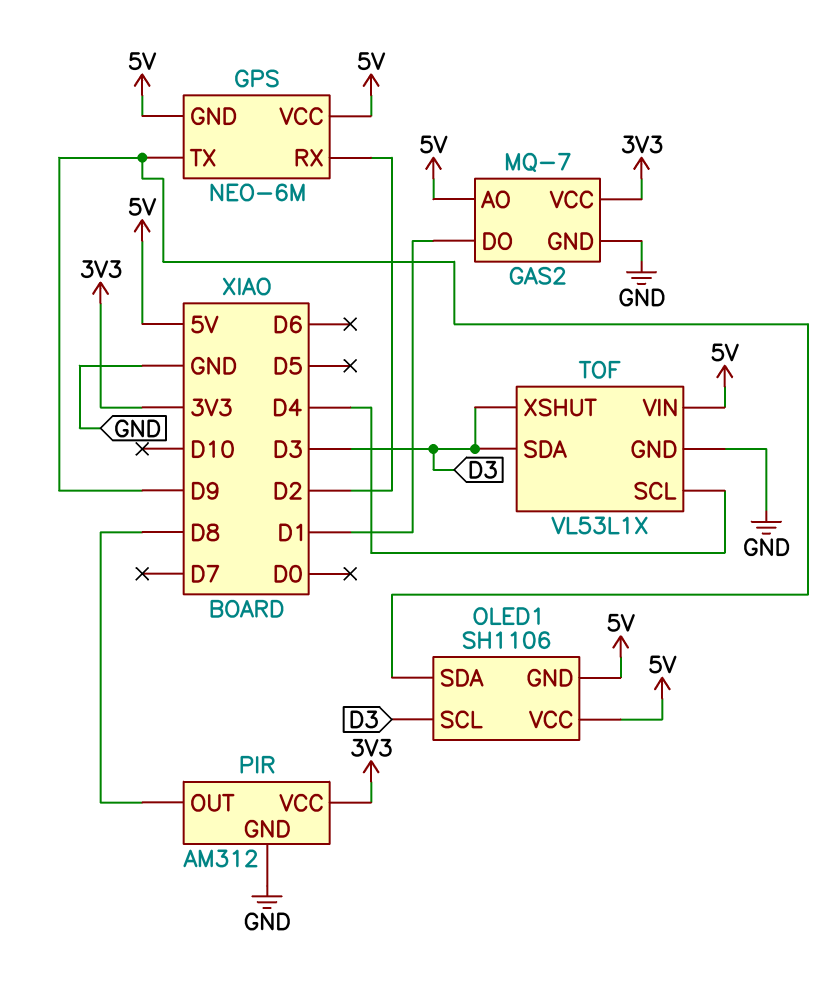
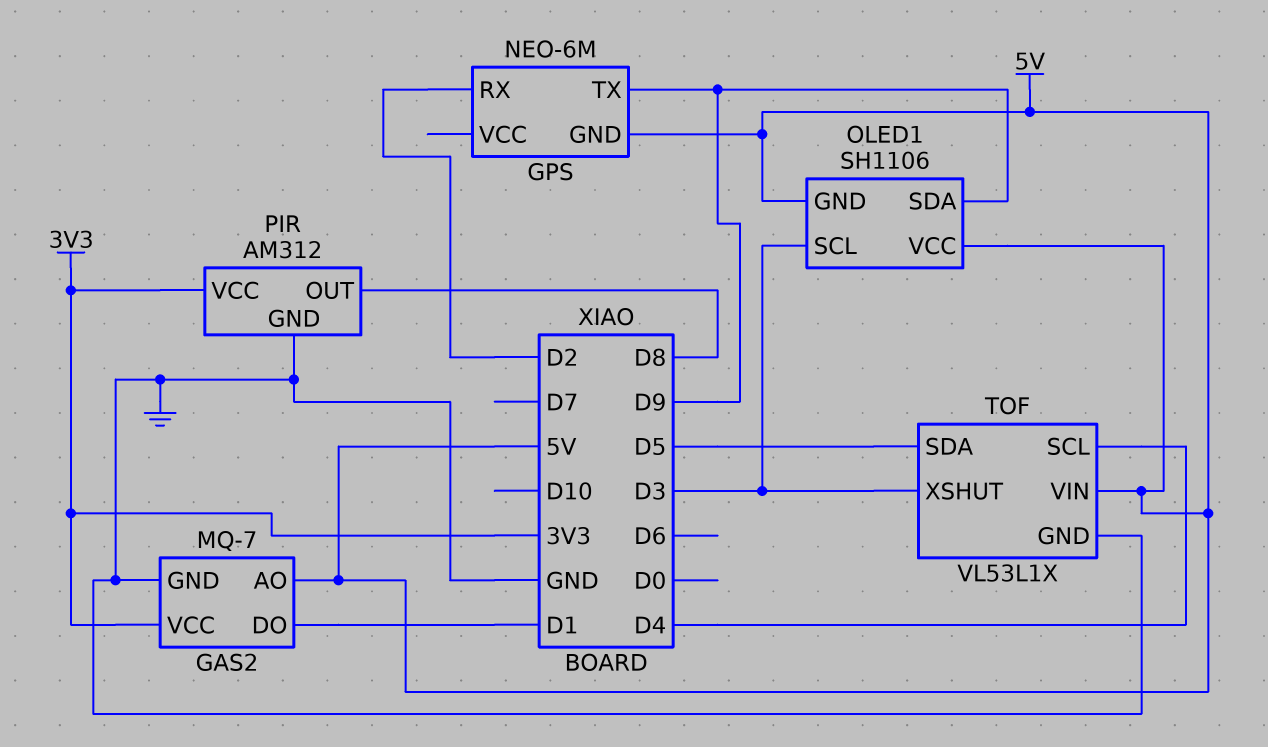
GPS pin VCC: 5V -> none
TOF pin SDA: D3 -> D5

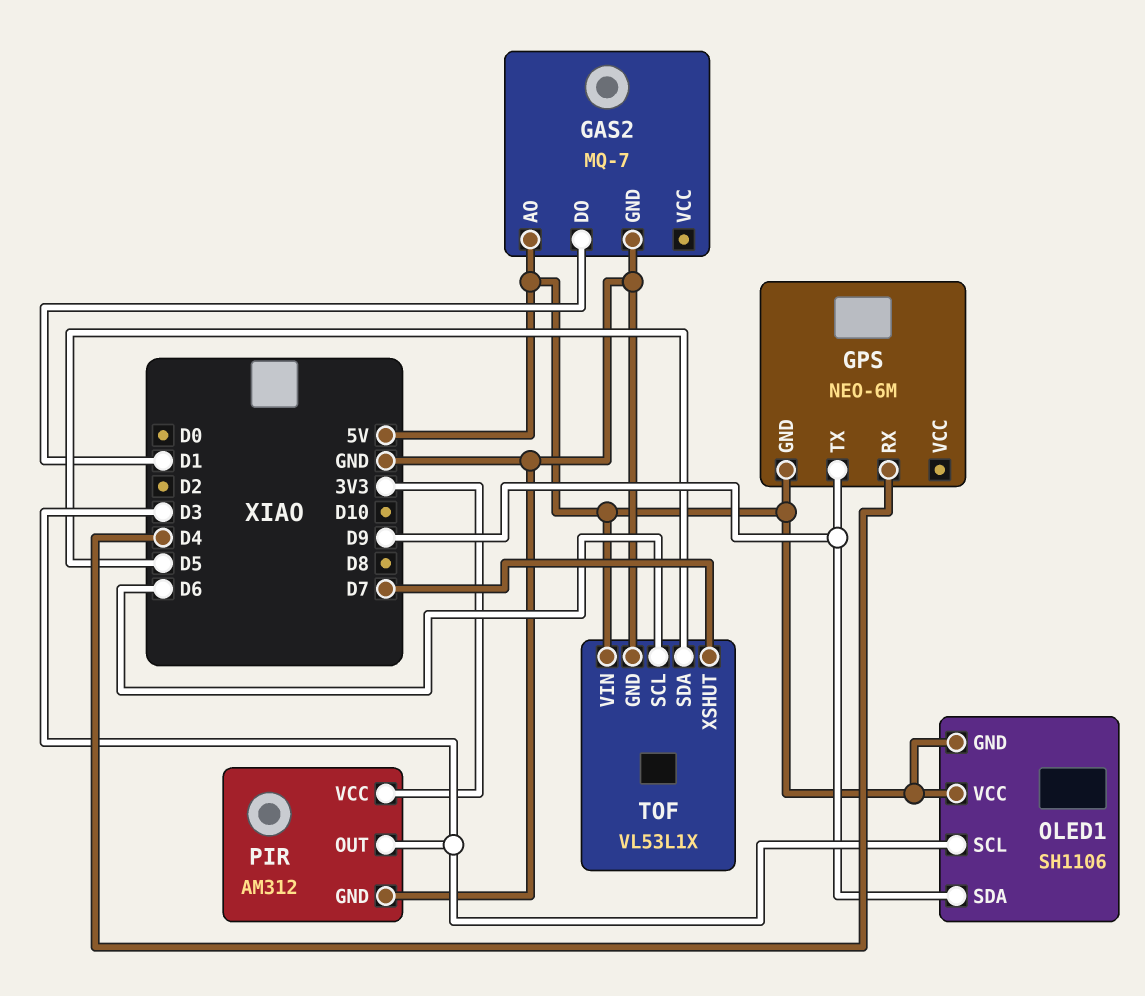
GAS2 pin VCC: 3V3 -> none
GPS pin RX: D2 -> D4
PIR pin OUT: D8 -> D3
TOF pin SCL: D4 -> D6
TOF pin XSHUT: D3 -> D7

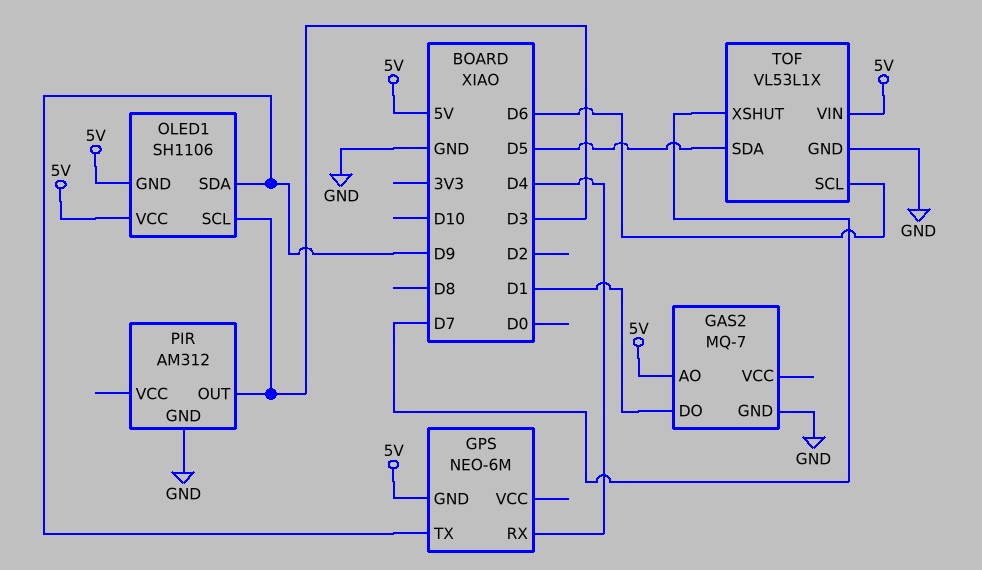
PIR pin VCC: 3V3 -> none

